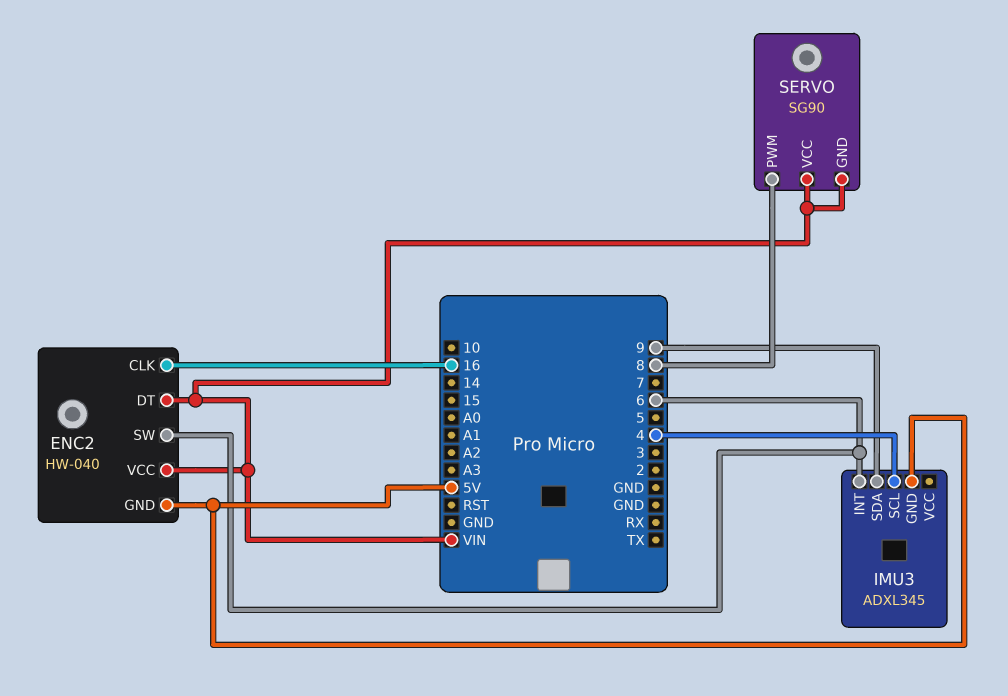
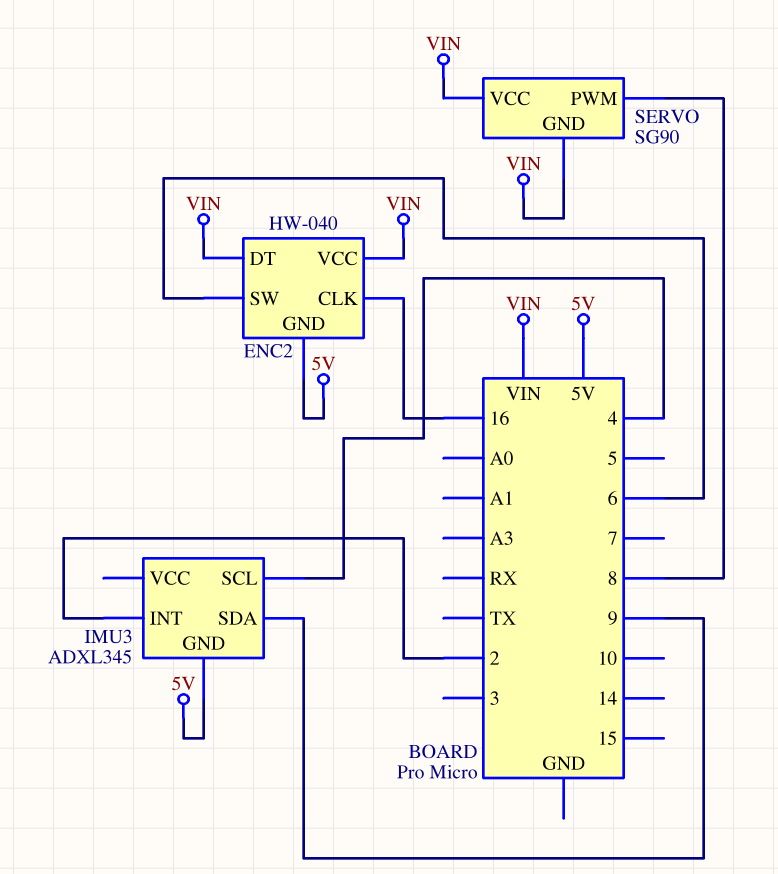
IMU3 pin INT: 6 -> 2

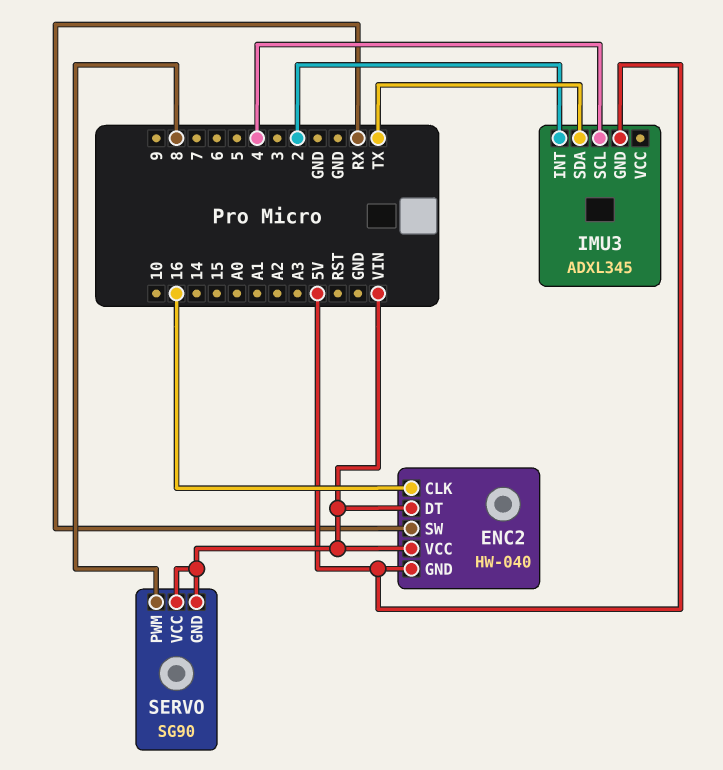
ENC2 pin SW: 6 -> RX
IMU3 pin SDA: 9 -> TX

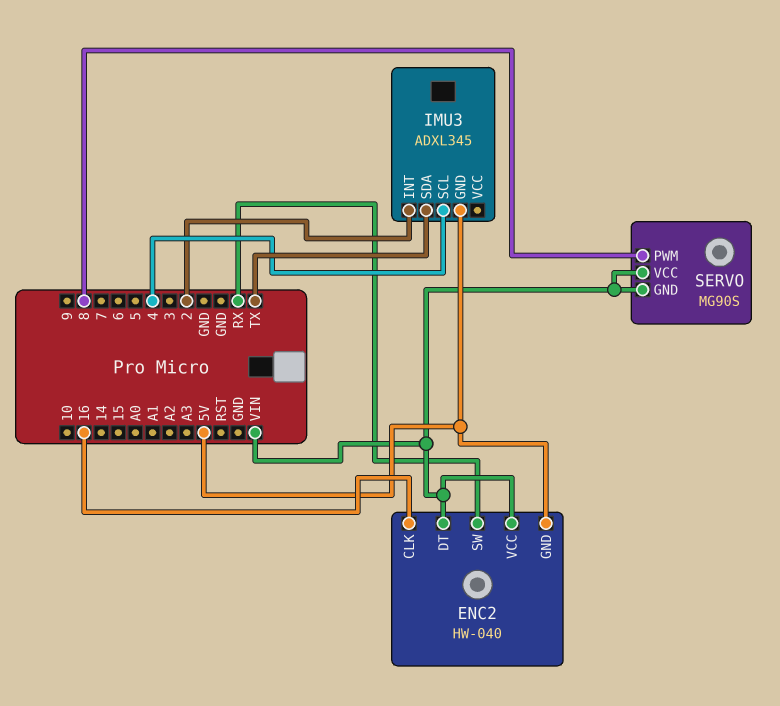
SERVO: SG90 -> MG90S

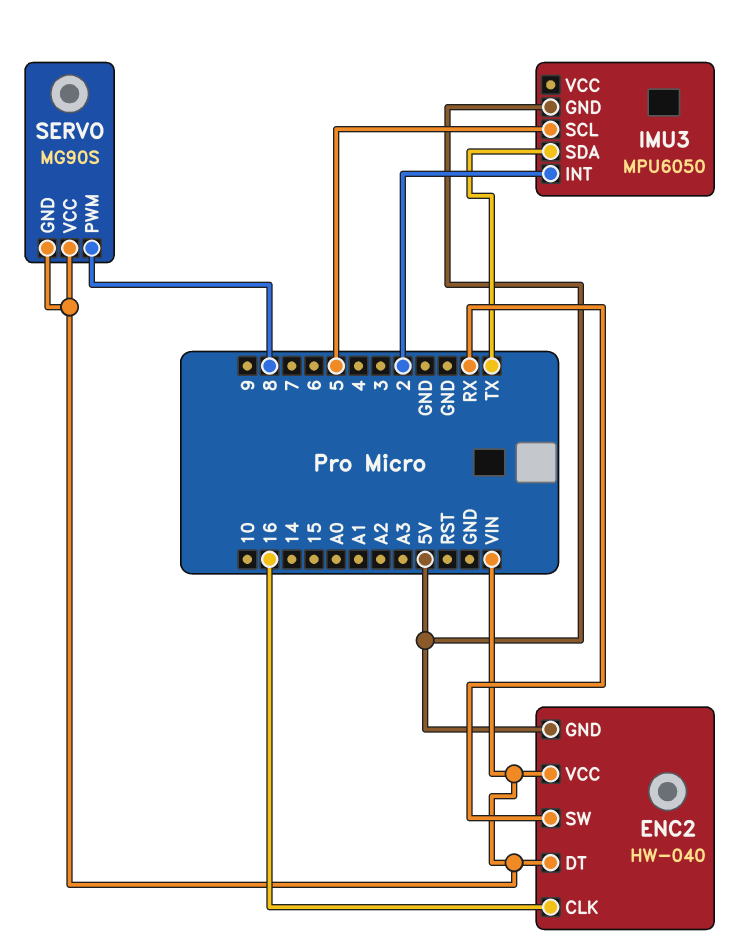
IMU3: ADXL345 -> MPU6050
IMU3 pin SCL: 4 -> 5

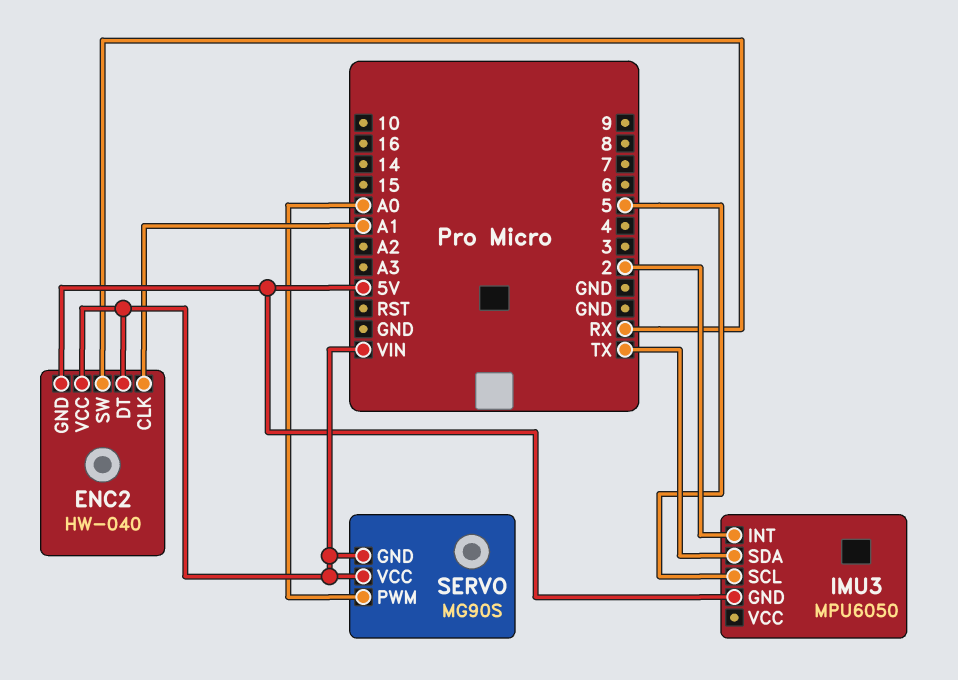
ENC2 pin CLK: 16 -> A1
SERVO pin PWM: 8 -> A0

